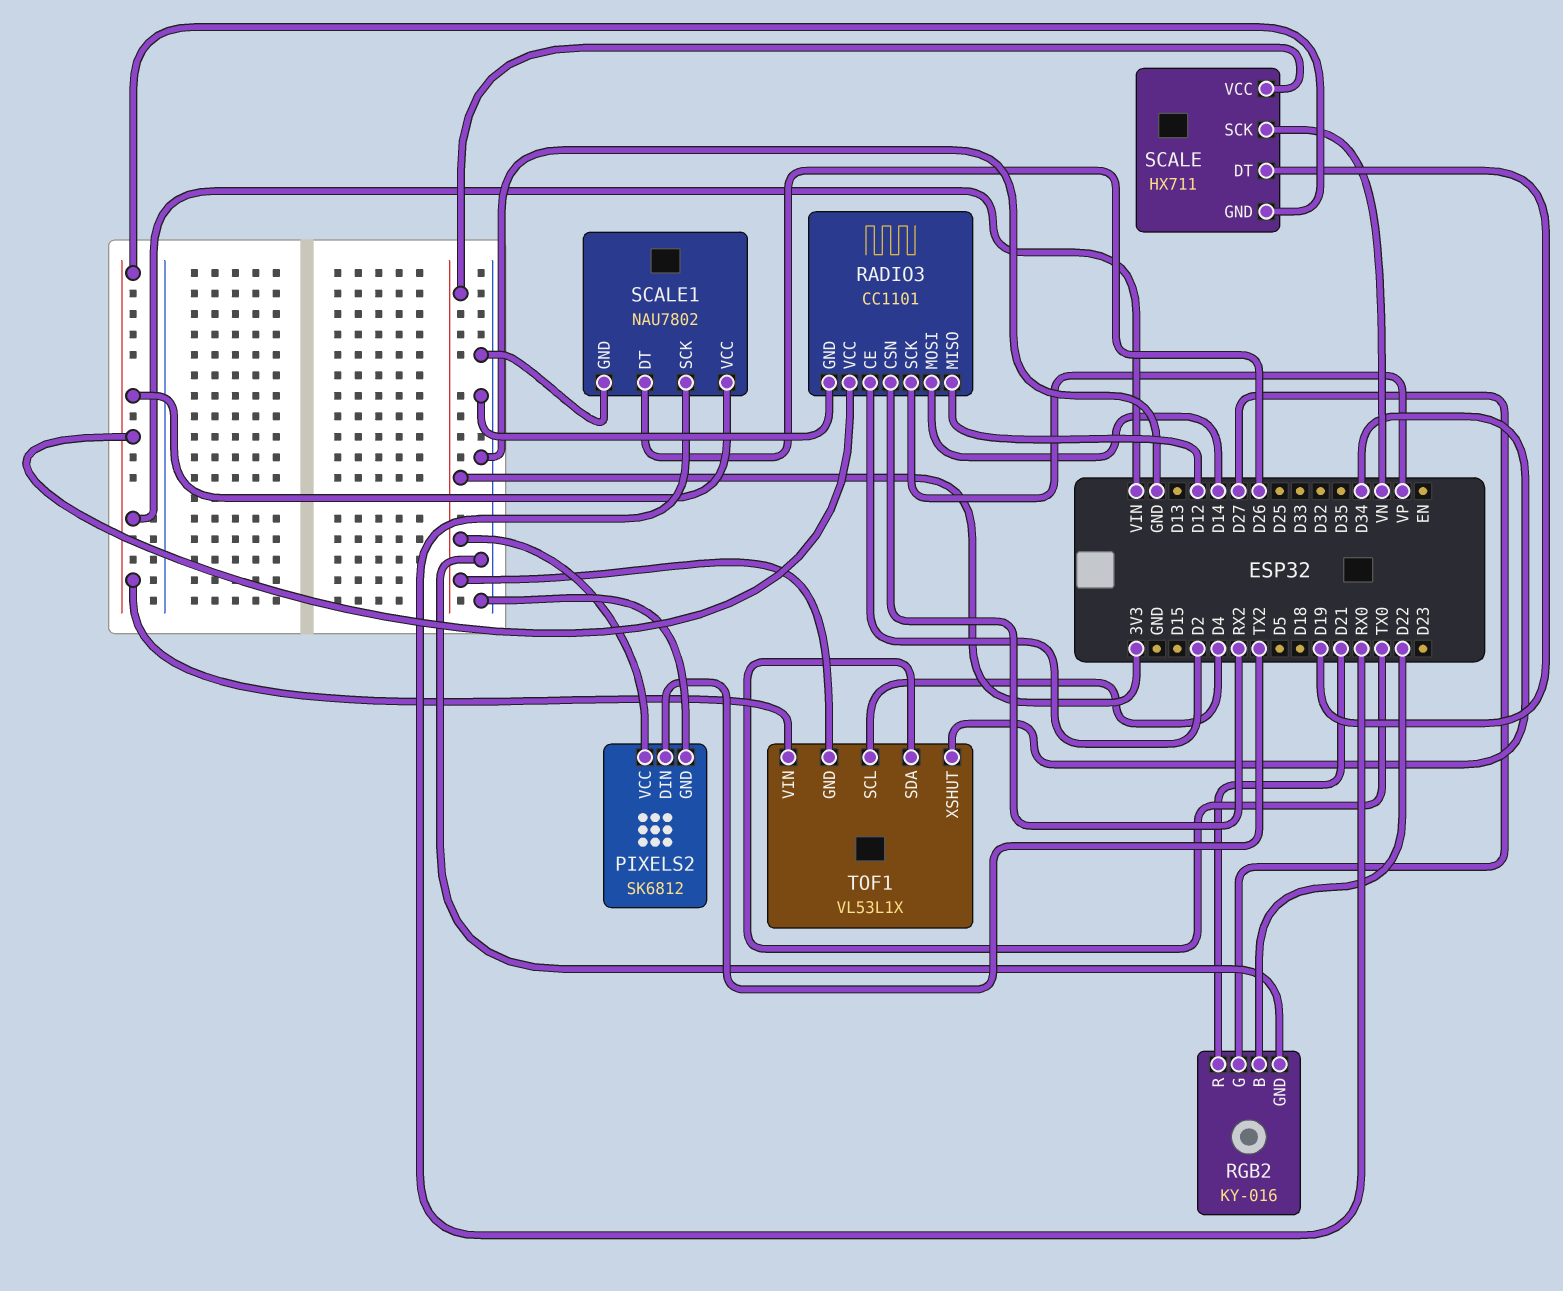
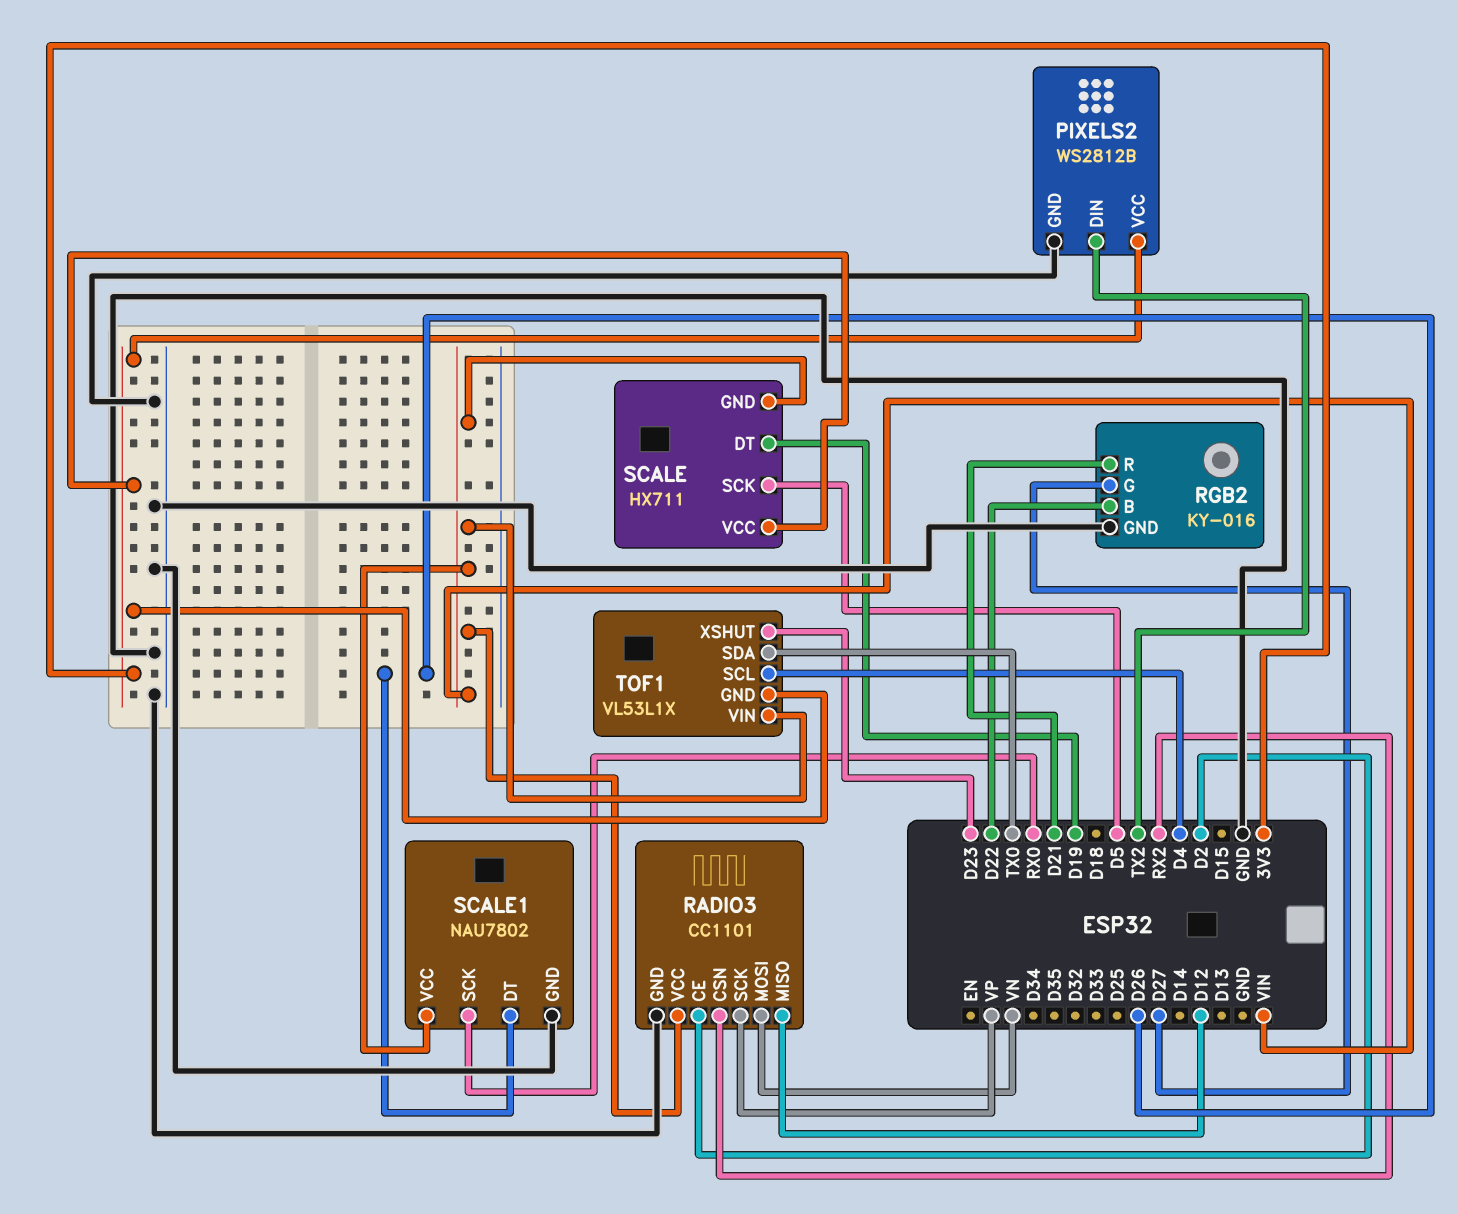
PIXELS2: SK6812 -> WS2812B
RADIO3 pin MOSI: D14 -> VN
SCALE pin SCK: VN -> D5
TOF1 pin XSHUT: D34 -> D23

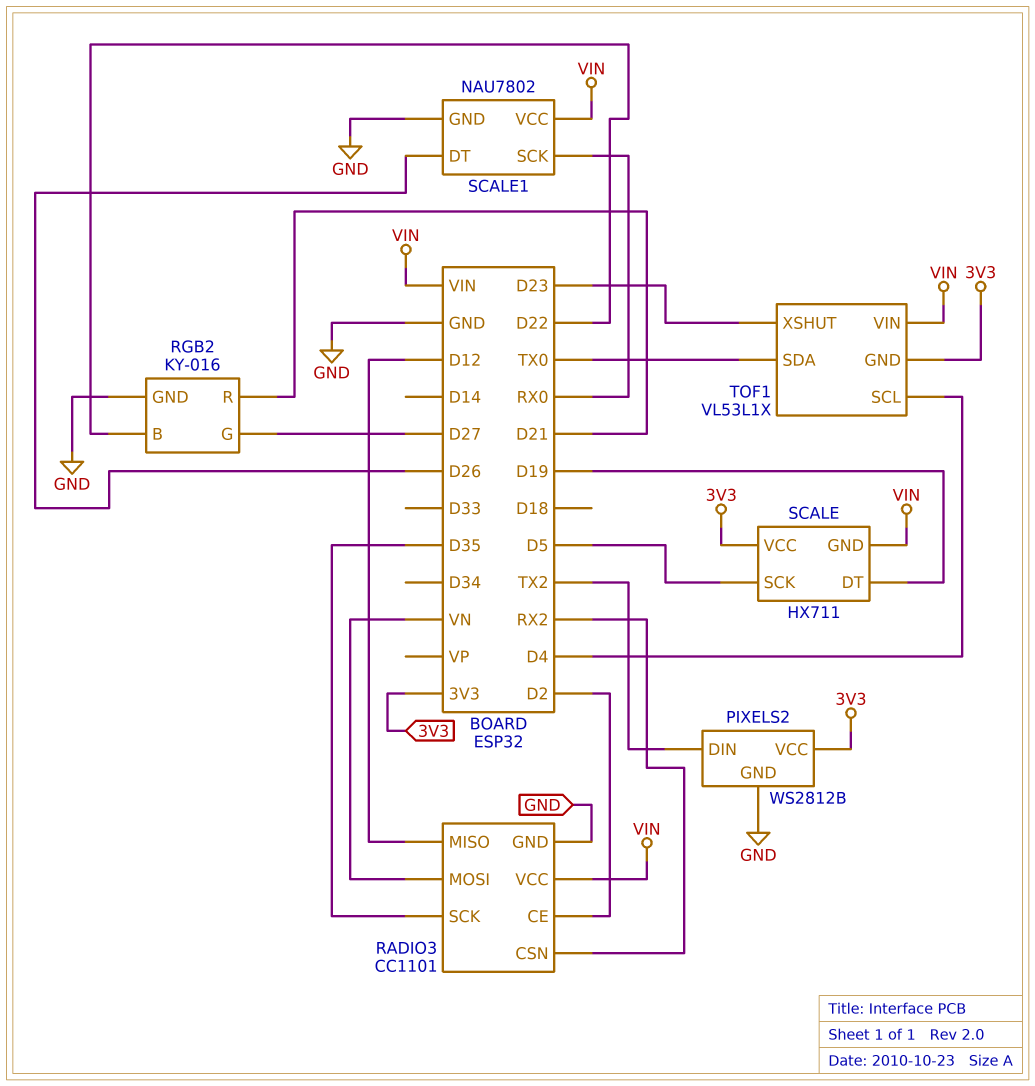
RADIO3 pin SCK: VP -> D35

